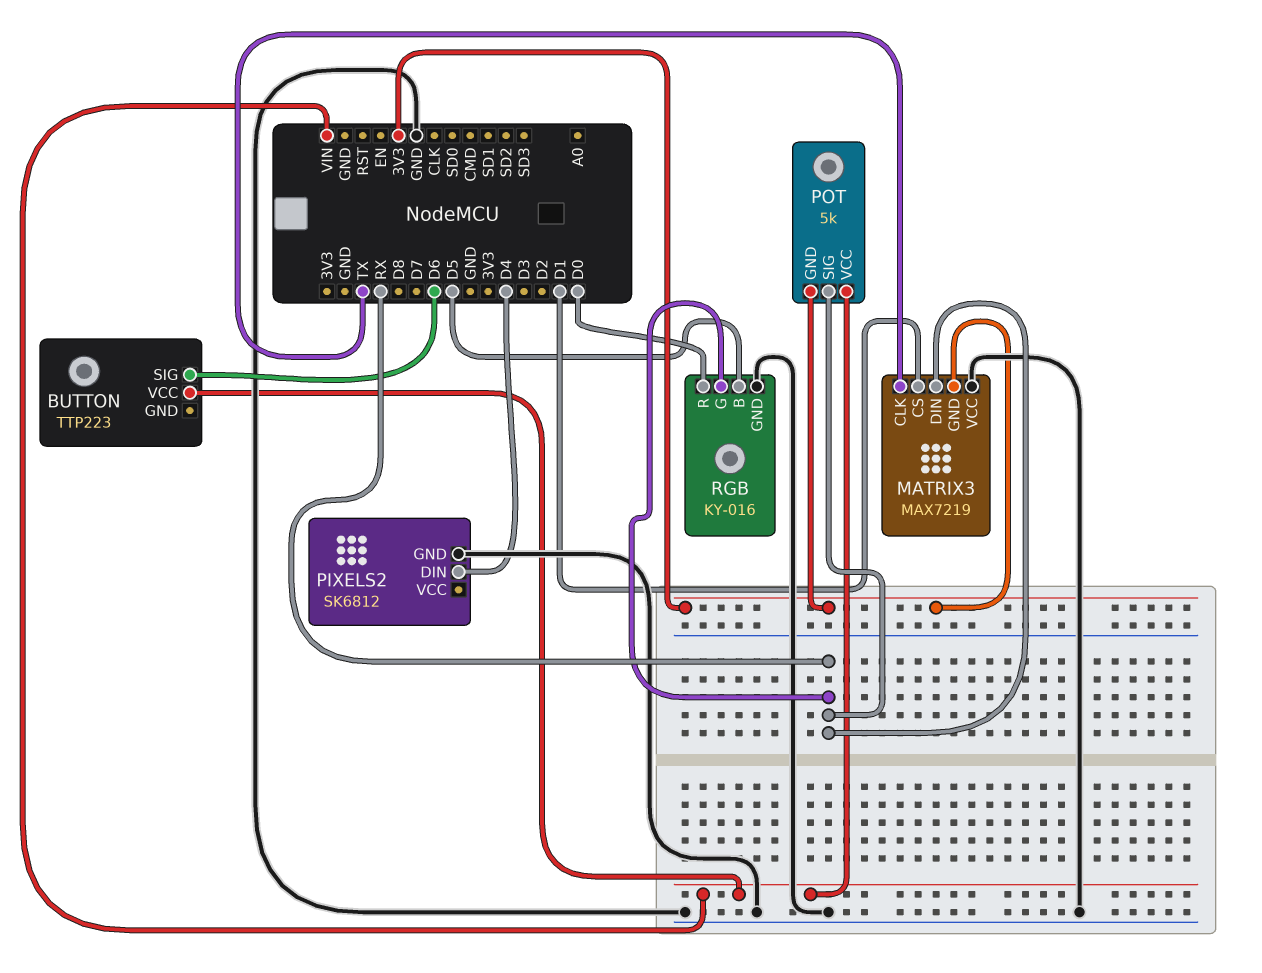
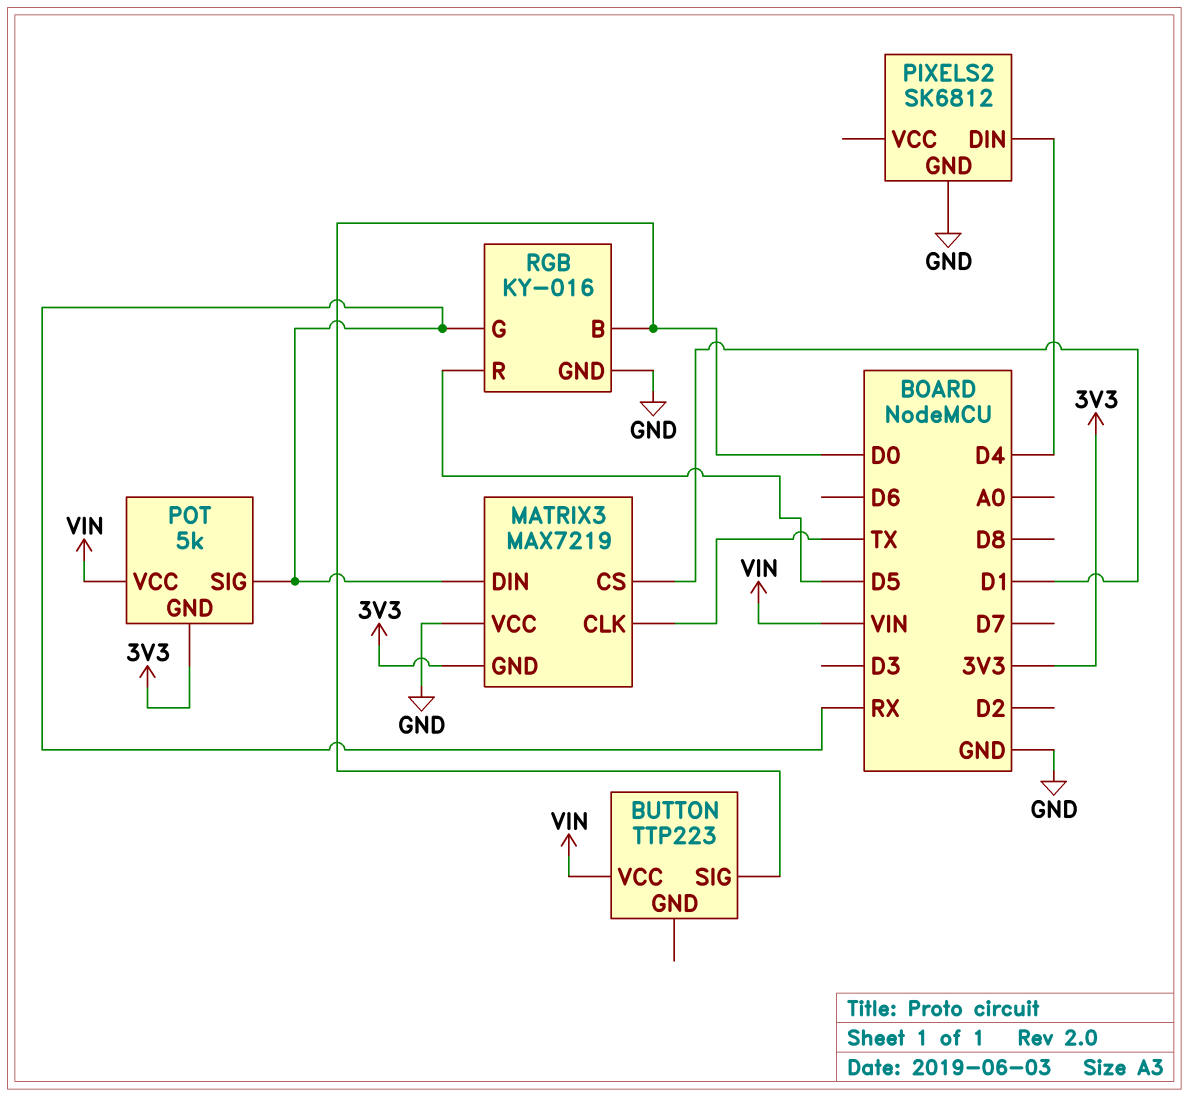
BUTTON pin SIG: D6 -> D0
RGB pin B: D5 -> D0
RGB pin R: D0 -> D5

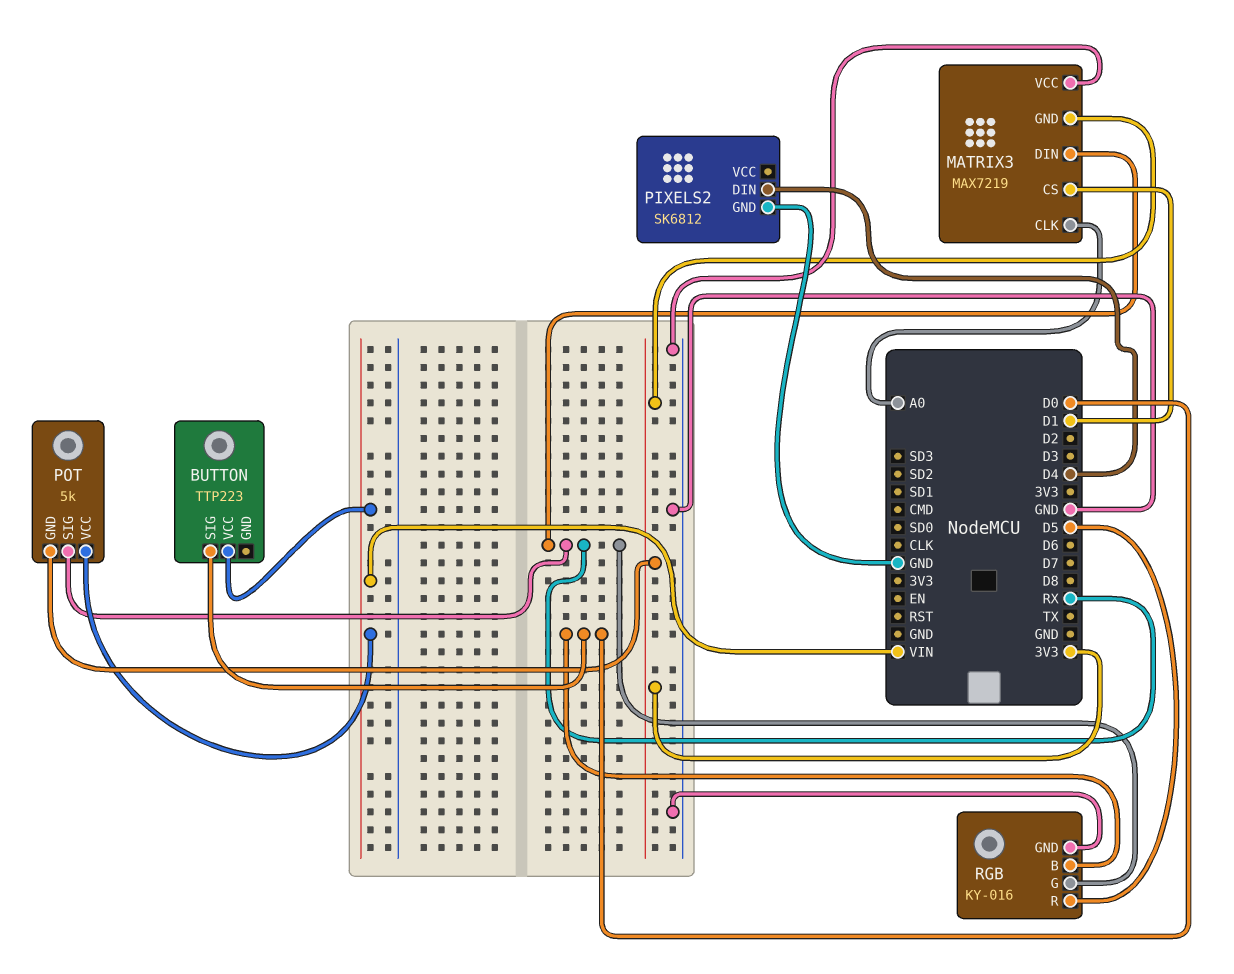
MATRIX3 pin CLK: TX -> A0

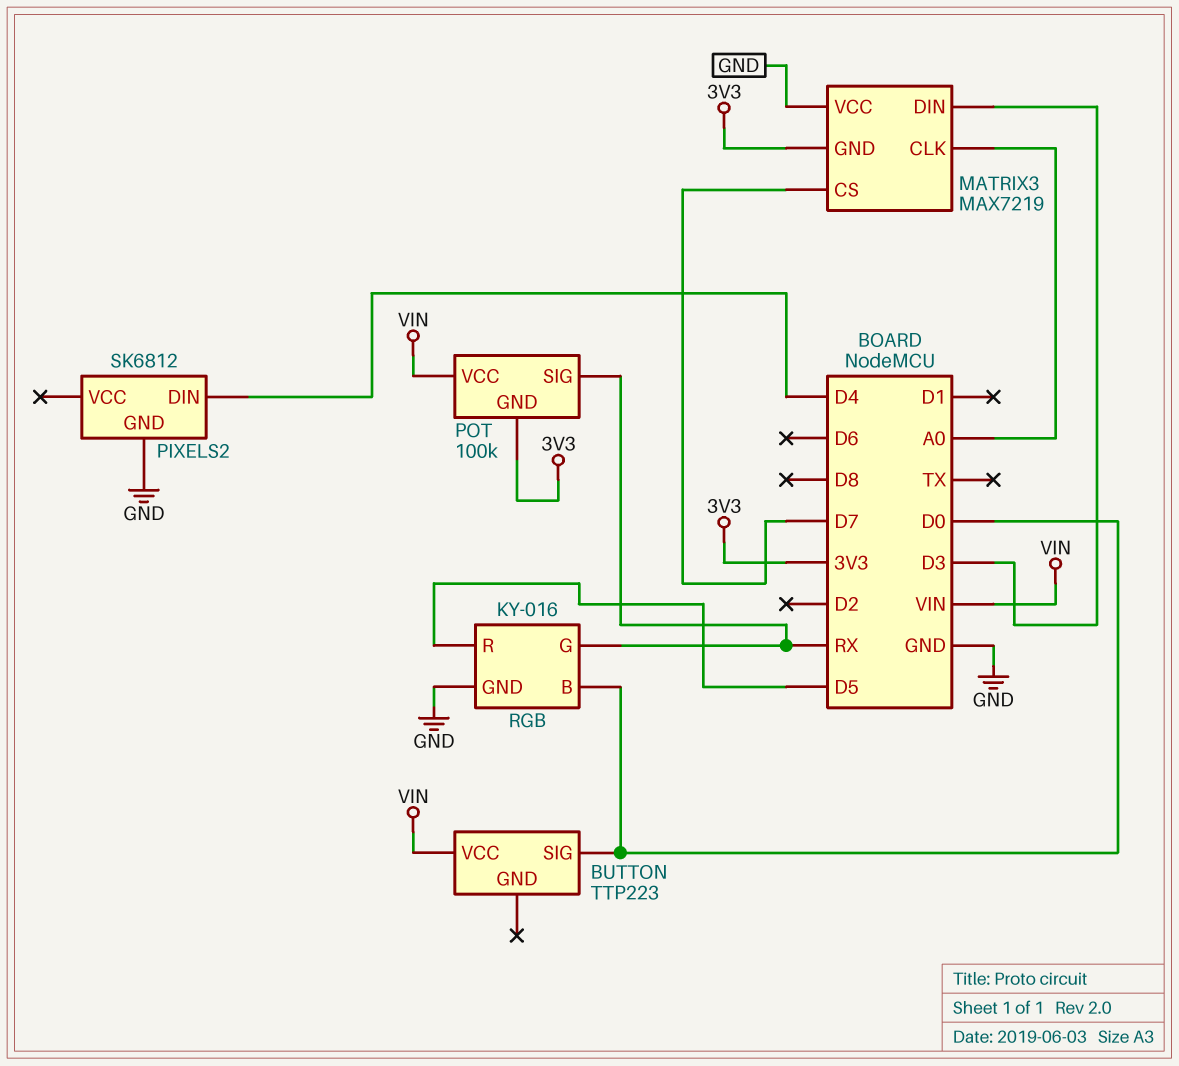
MATRIX3 pin CS: D1 -> D7
MATRIX3 pin DIN: RX -> D3
POT: 5k -> 100k

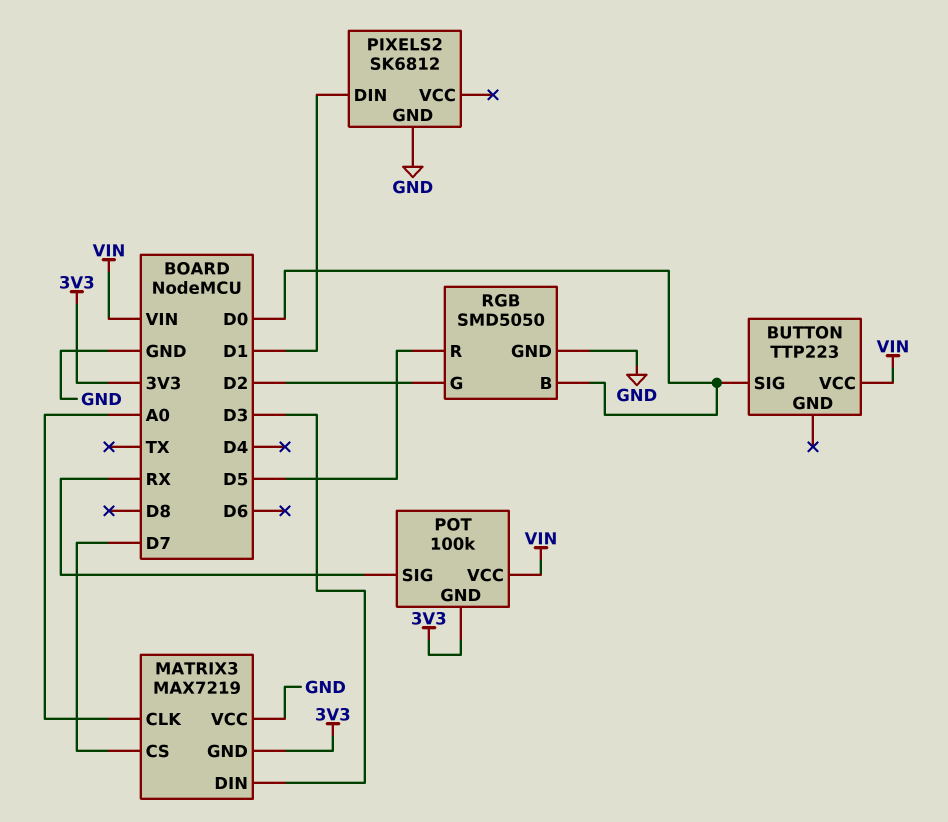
PIXELS2 pin DIN: D4 -> D1
RGB: KY-016 -> SMD5050
RGB pin G: RX -> D2

